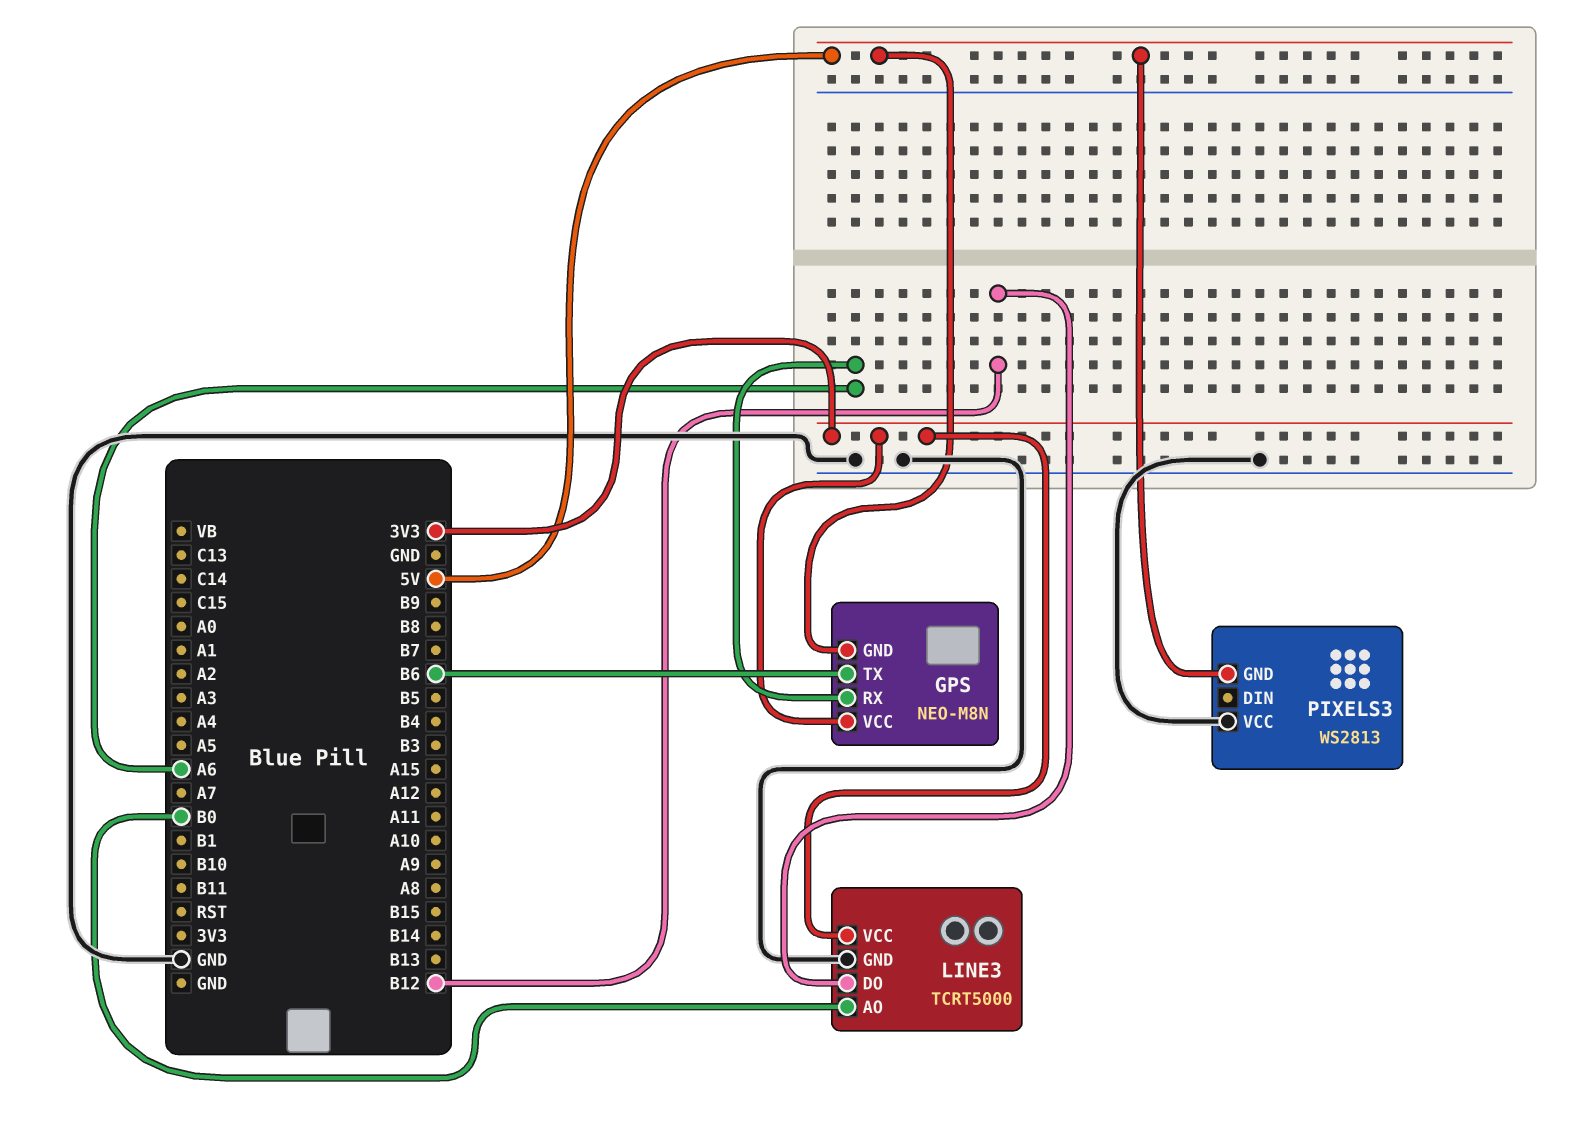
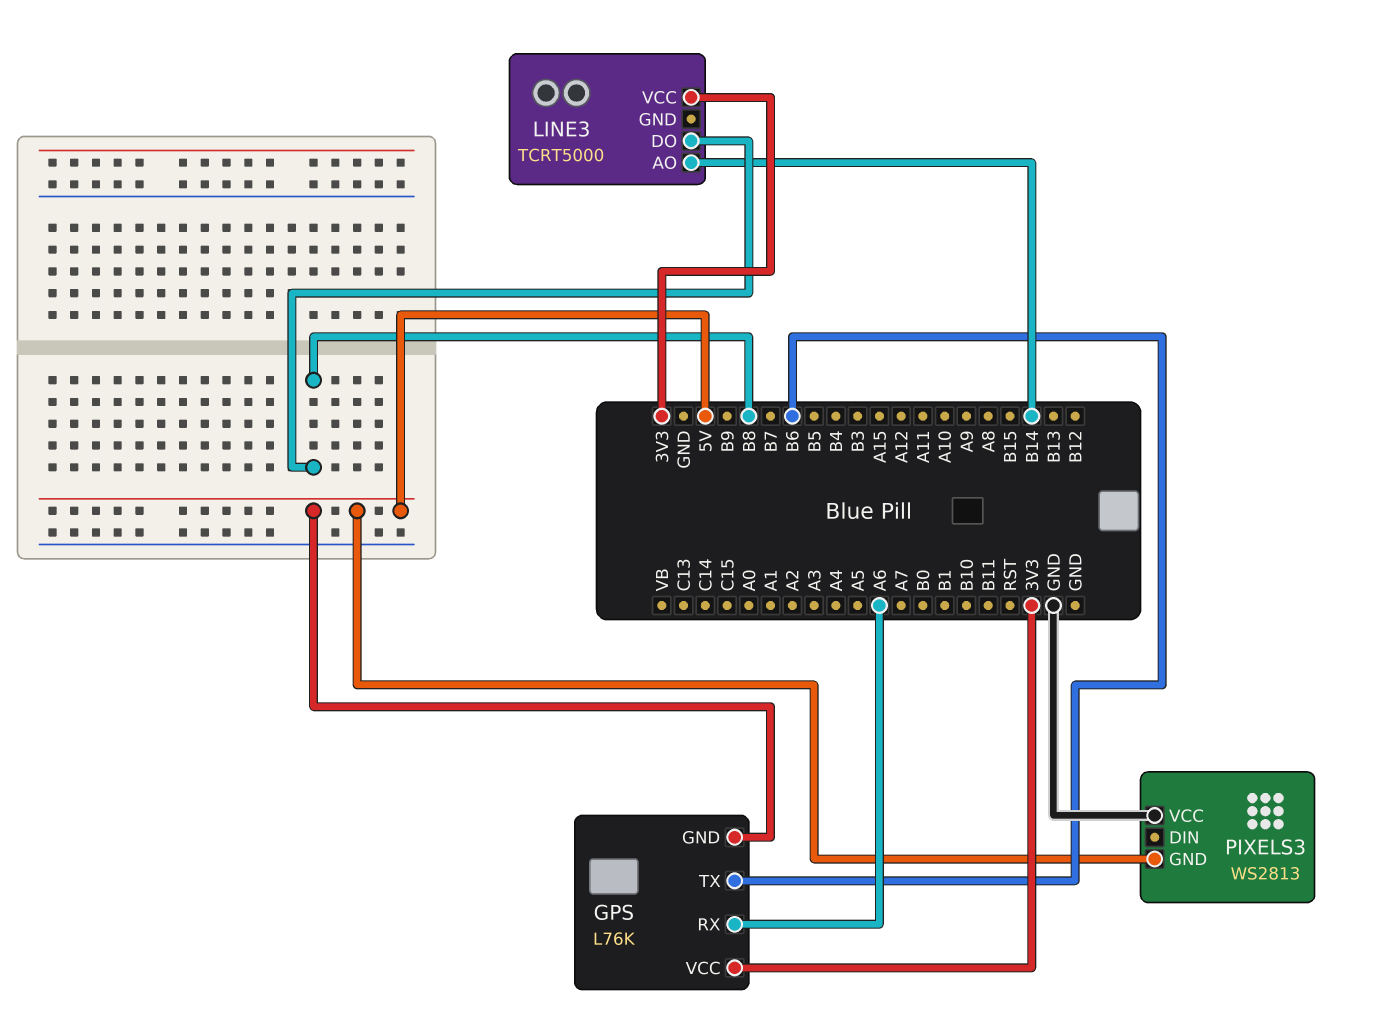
GPS: NEO-M8N -> L76K
LINE3 pin AO: B0 -> B14
LINE3 pin DO: B12 -> B8
LINE3 pin GND: GND -> none

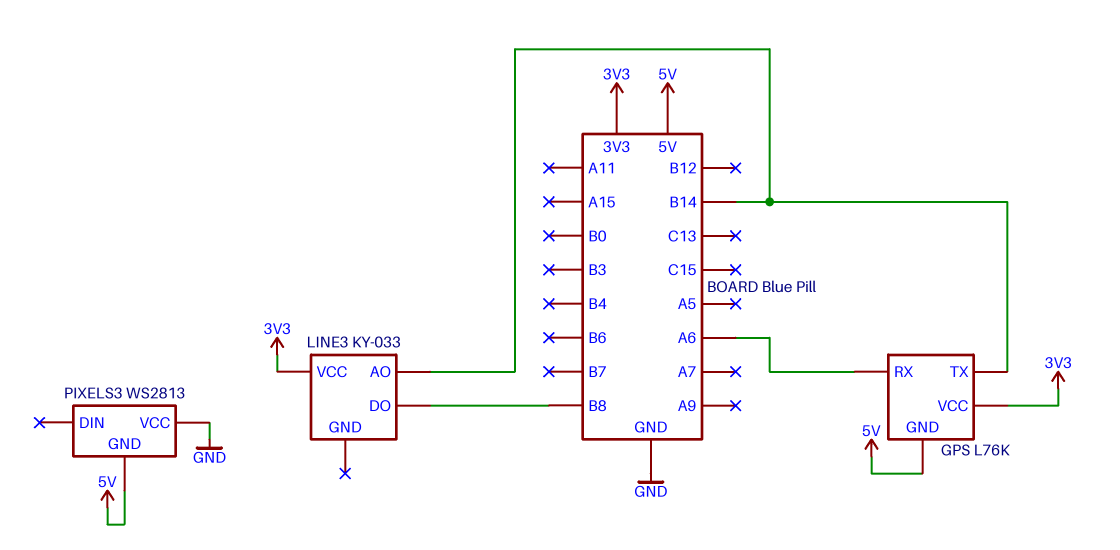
GPS pin TX: B6 -> B14
LINE3: TCRT5000 -> KY-033

